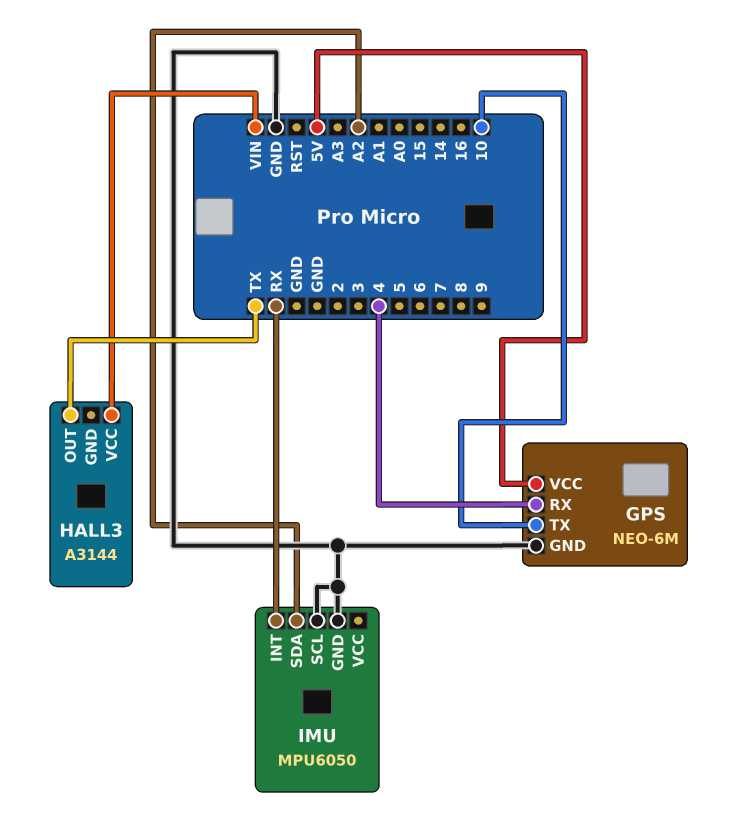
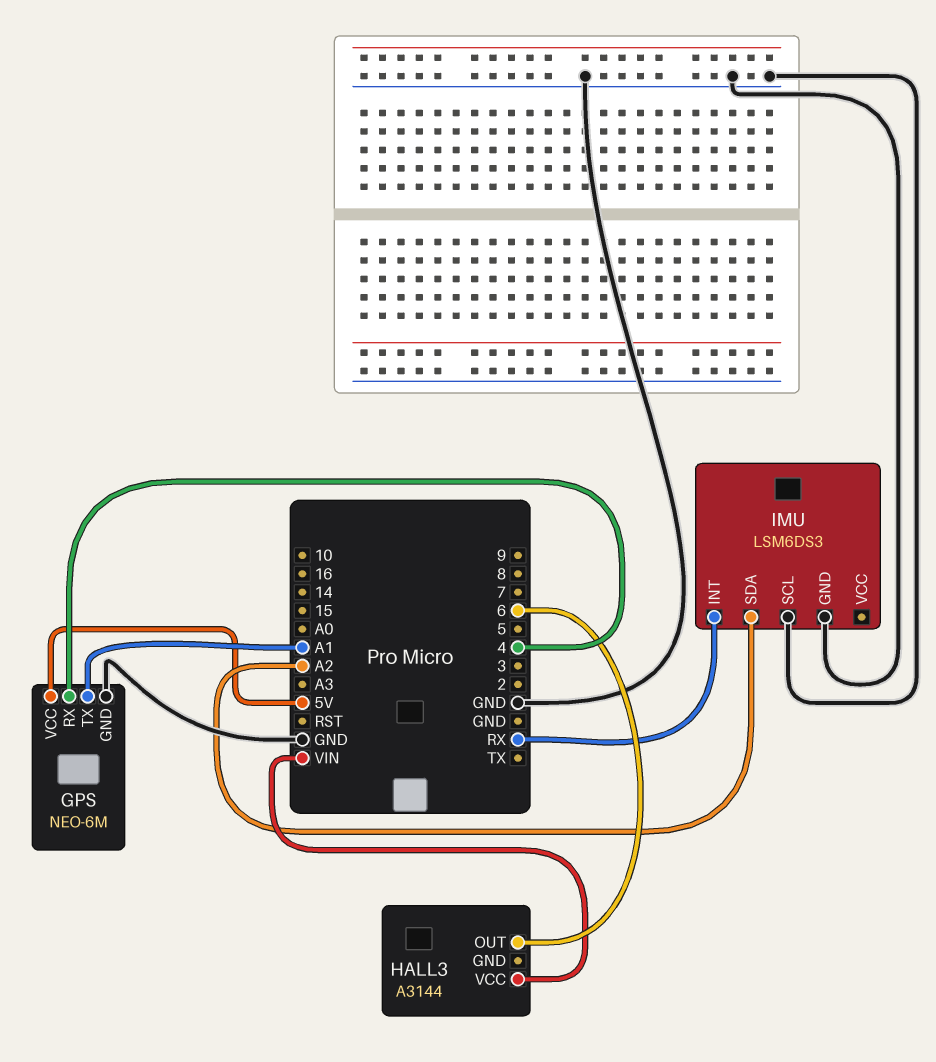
GPS pin TX: 10 -> A1
HALL3 pin OUT: TX -> 6
IMU: MPU6050 -> LSM6DS3

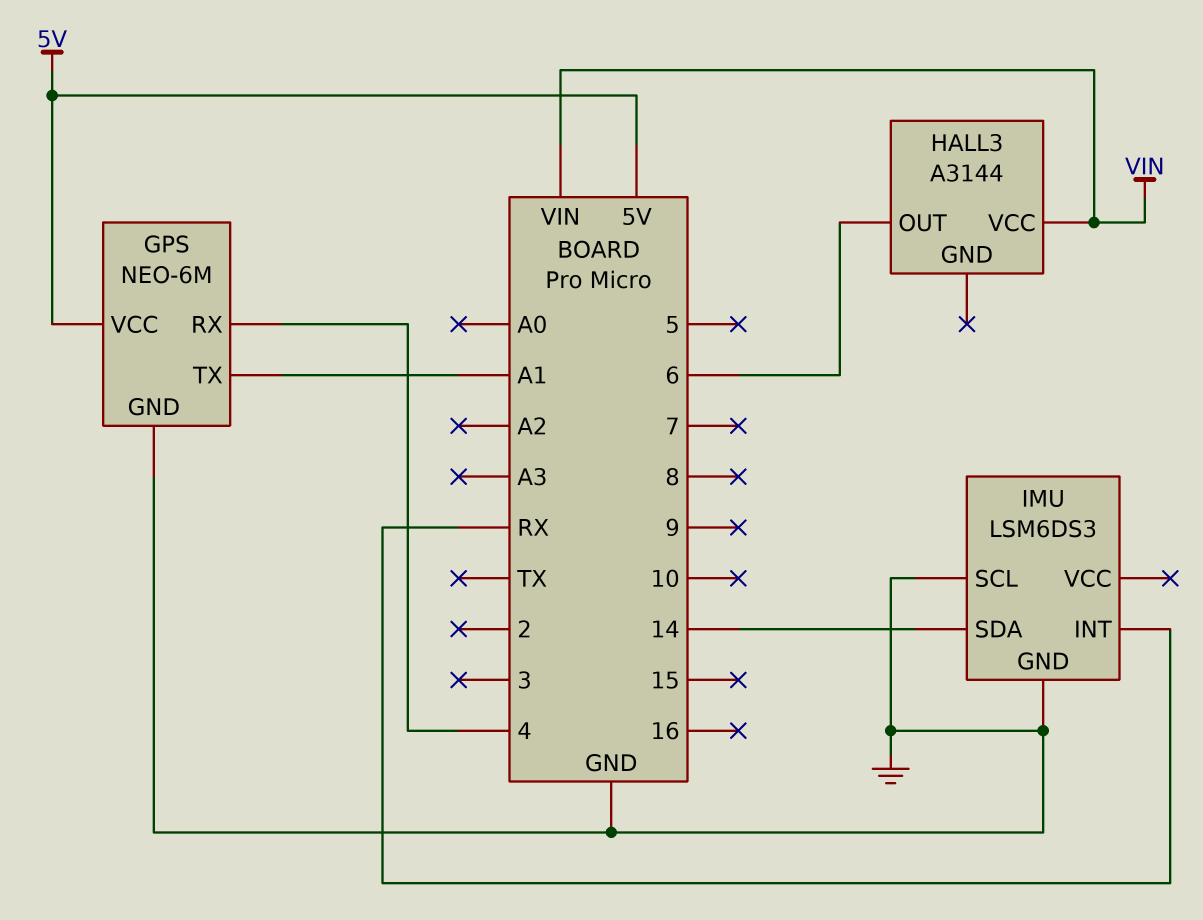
IMU pin SDA: A2 -> 14

